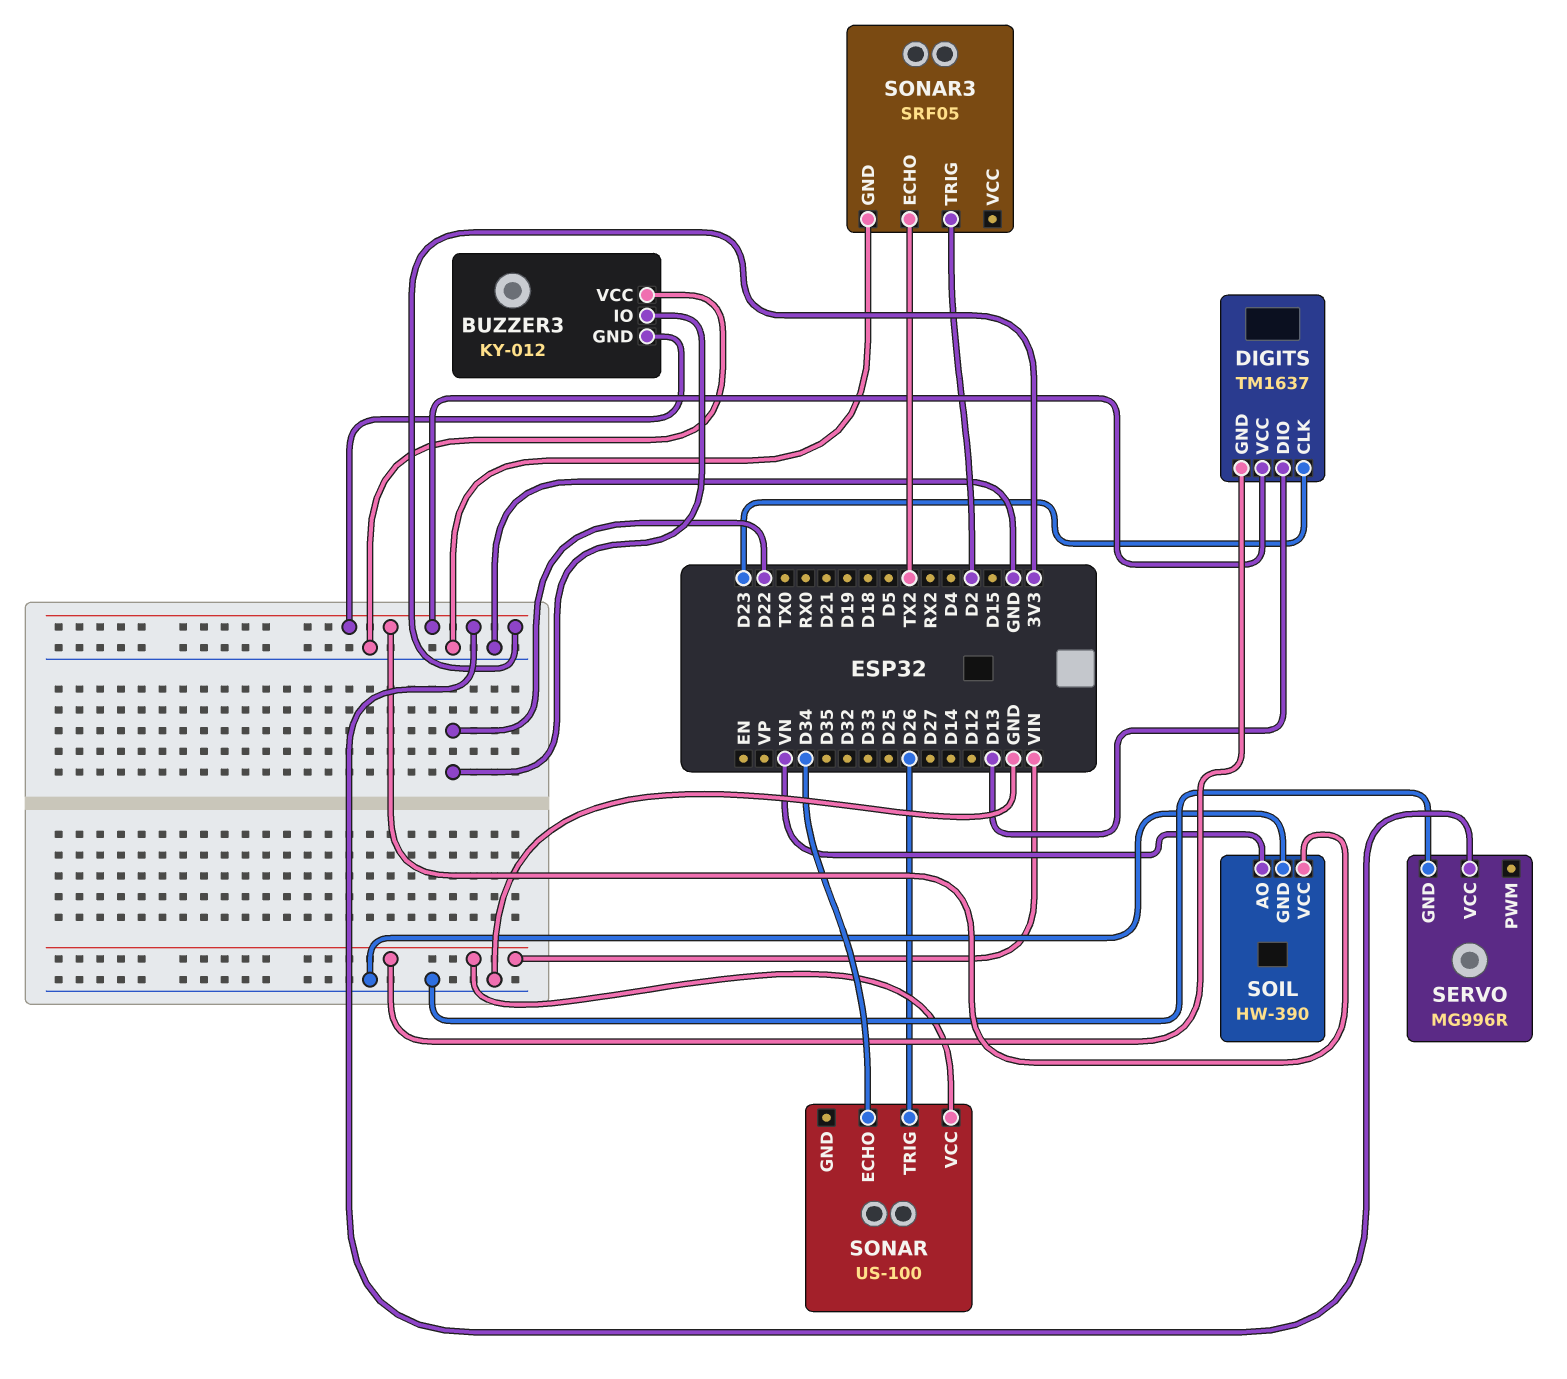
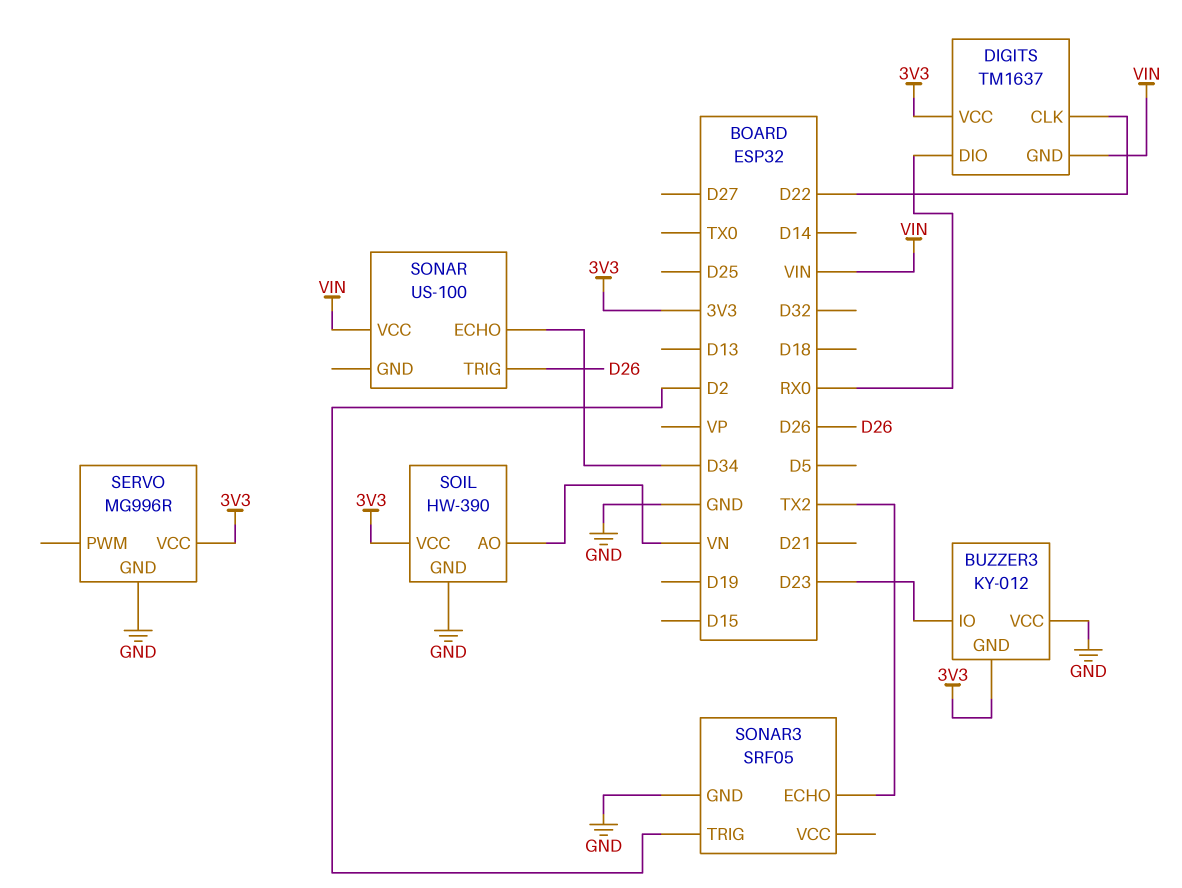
BUZZER3 pin IO: D22 -> D23
DIGITS pin CLK: D23 -> D22
DIGITS pin DIO: D13 -> RX0

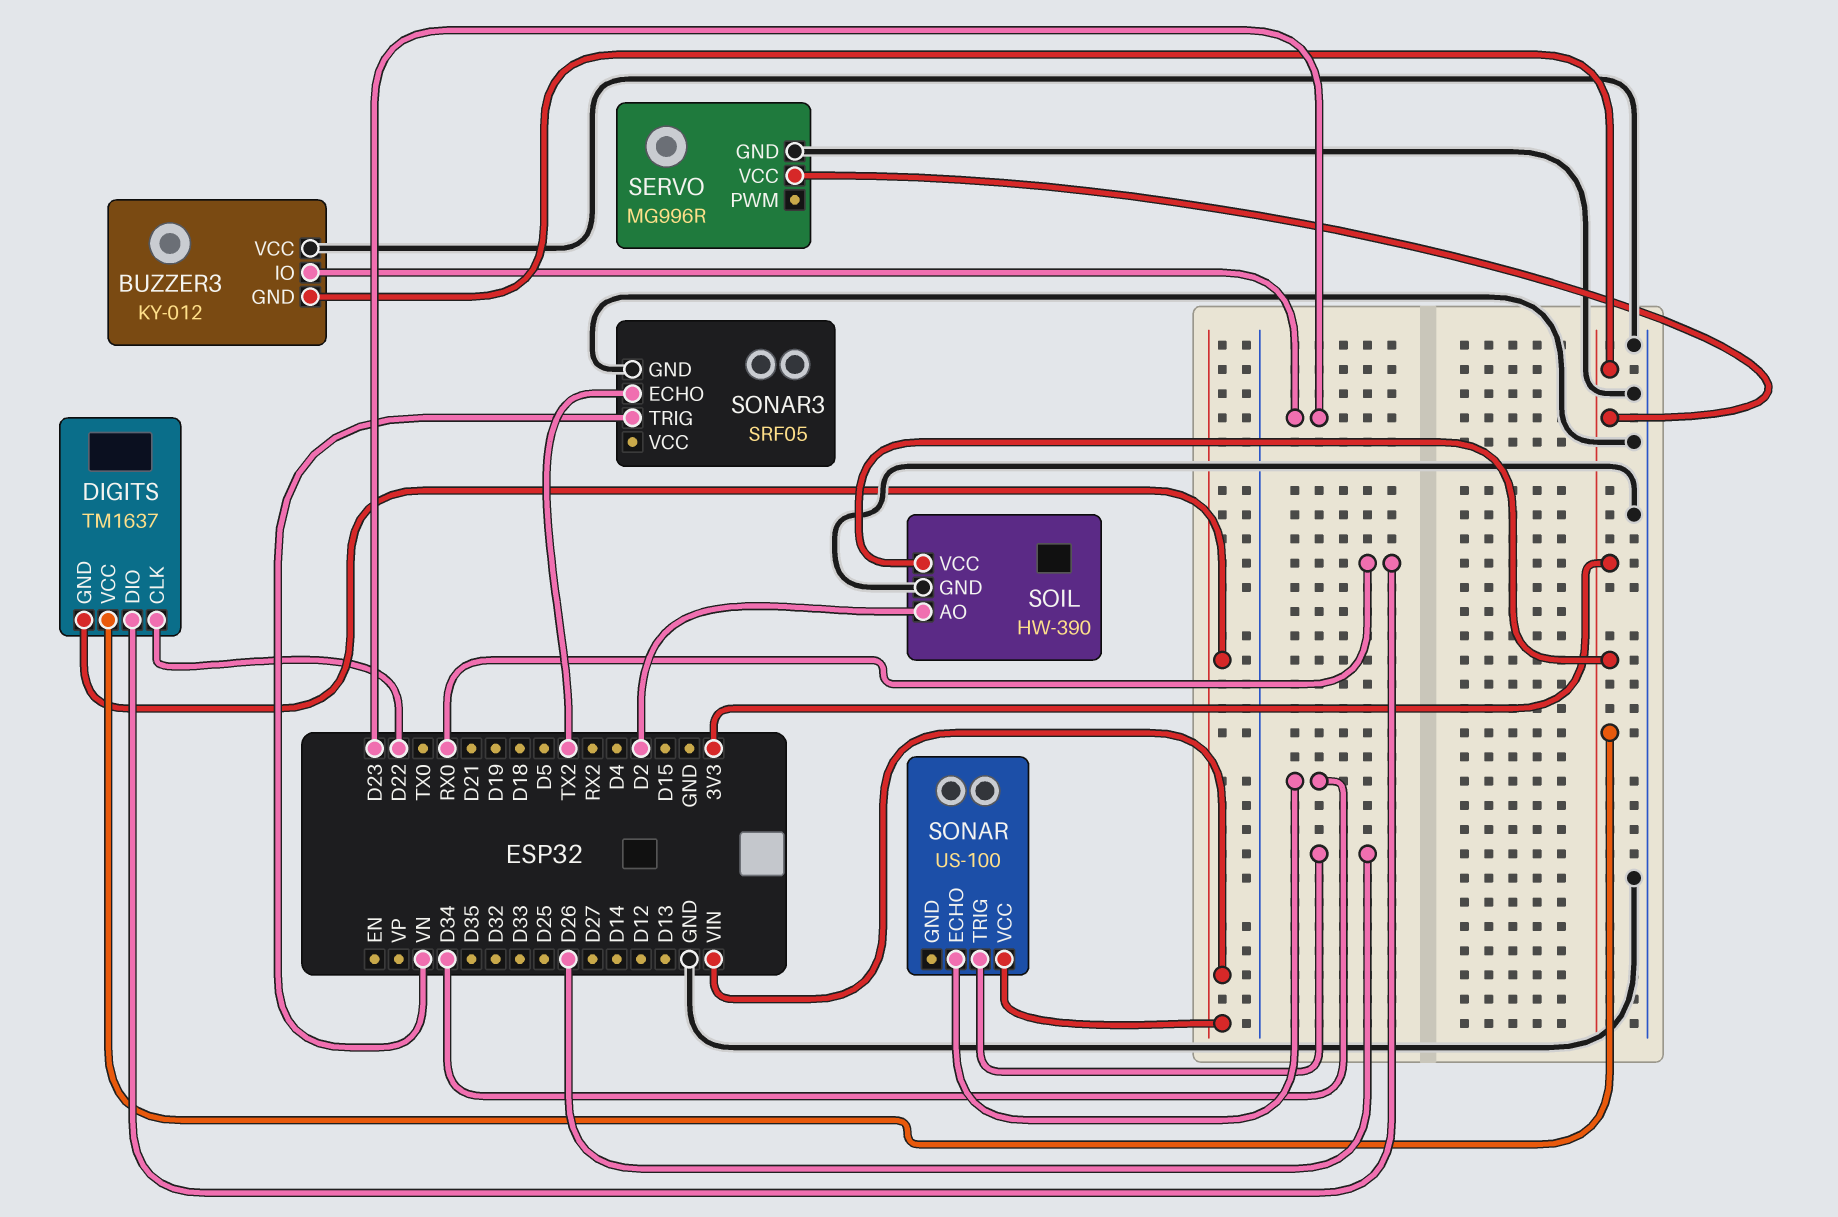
SOIL pin AO: VN -> D2
SONAR3 pin TRIG: D2 -> VN

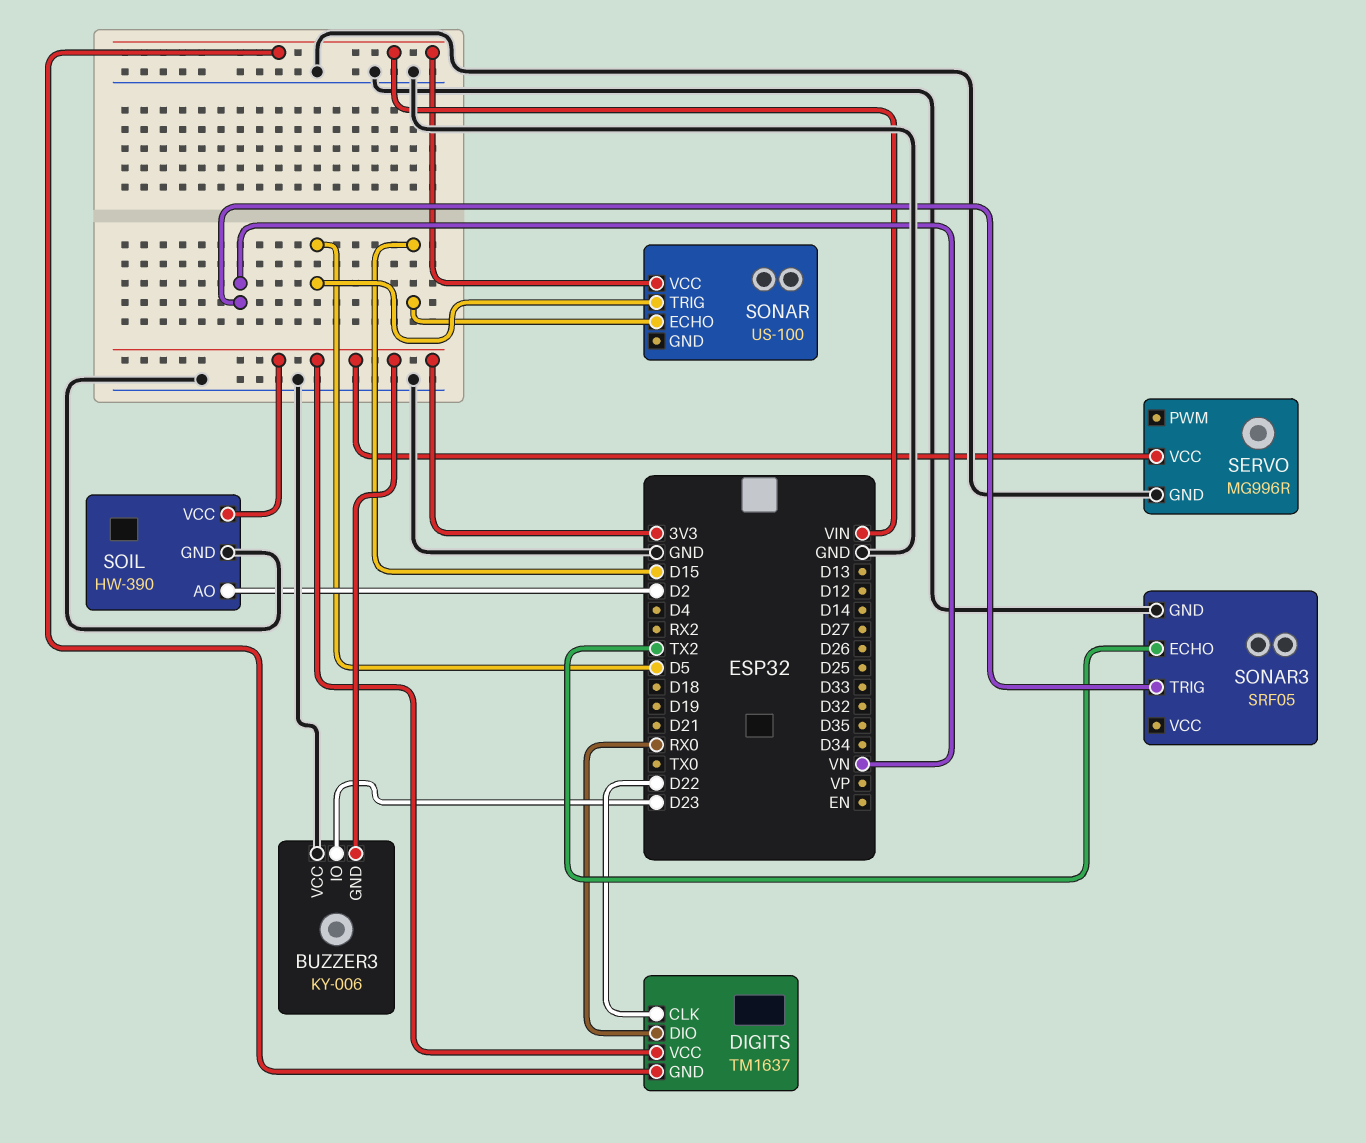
BUZZER3: KY-012 -> KY-006
SONAR pin ECHO: D34 -> D15
SONAR pin TRIG: D26 -> D5

